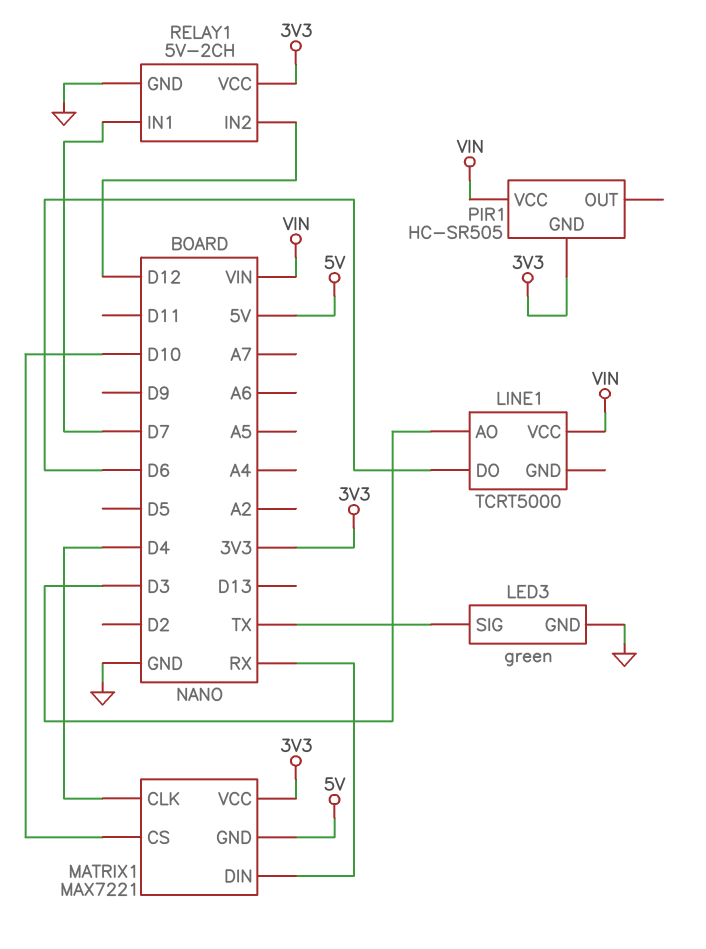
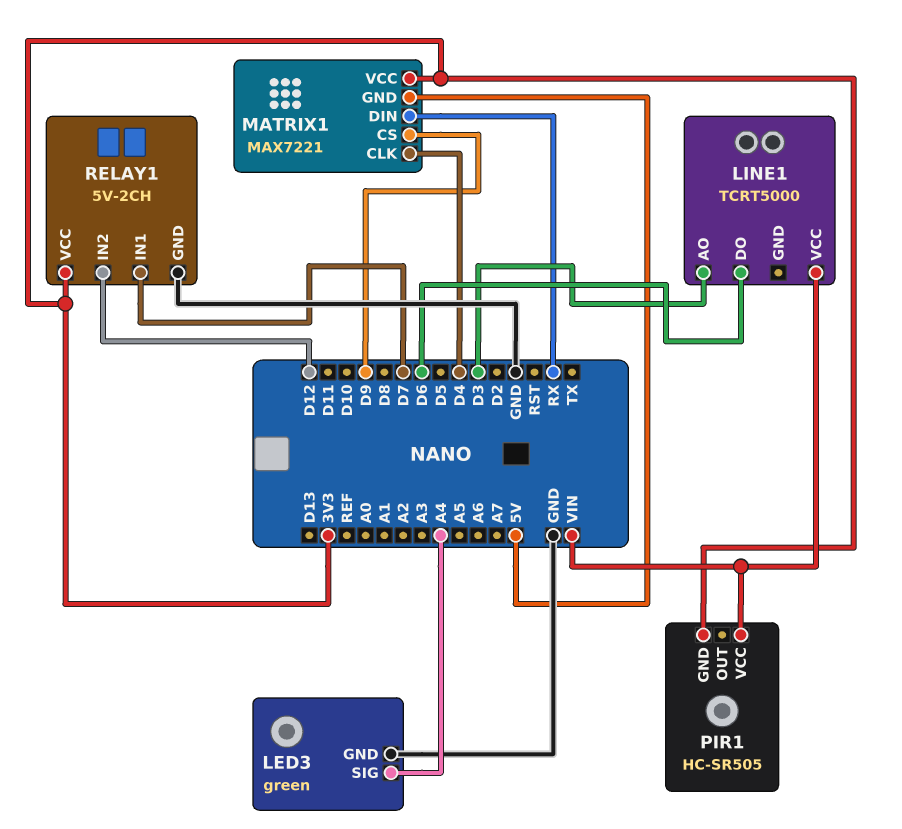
LED3 pin SIG: TX -> A4
MATRIX1 pin CS: D10 -> D9

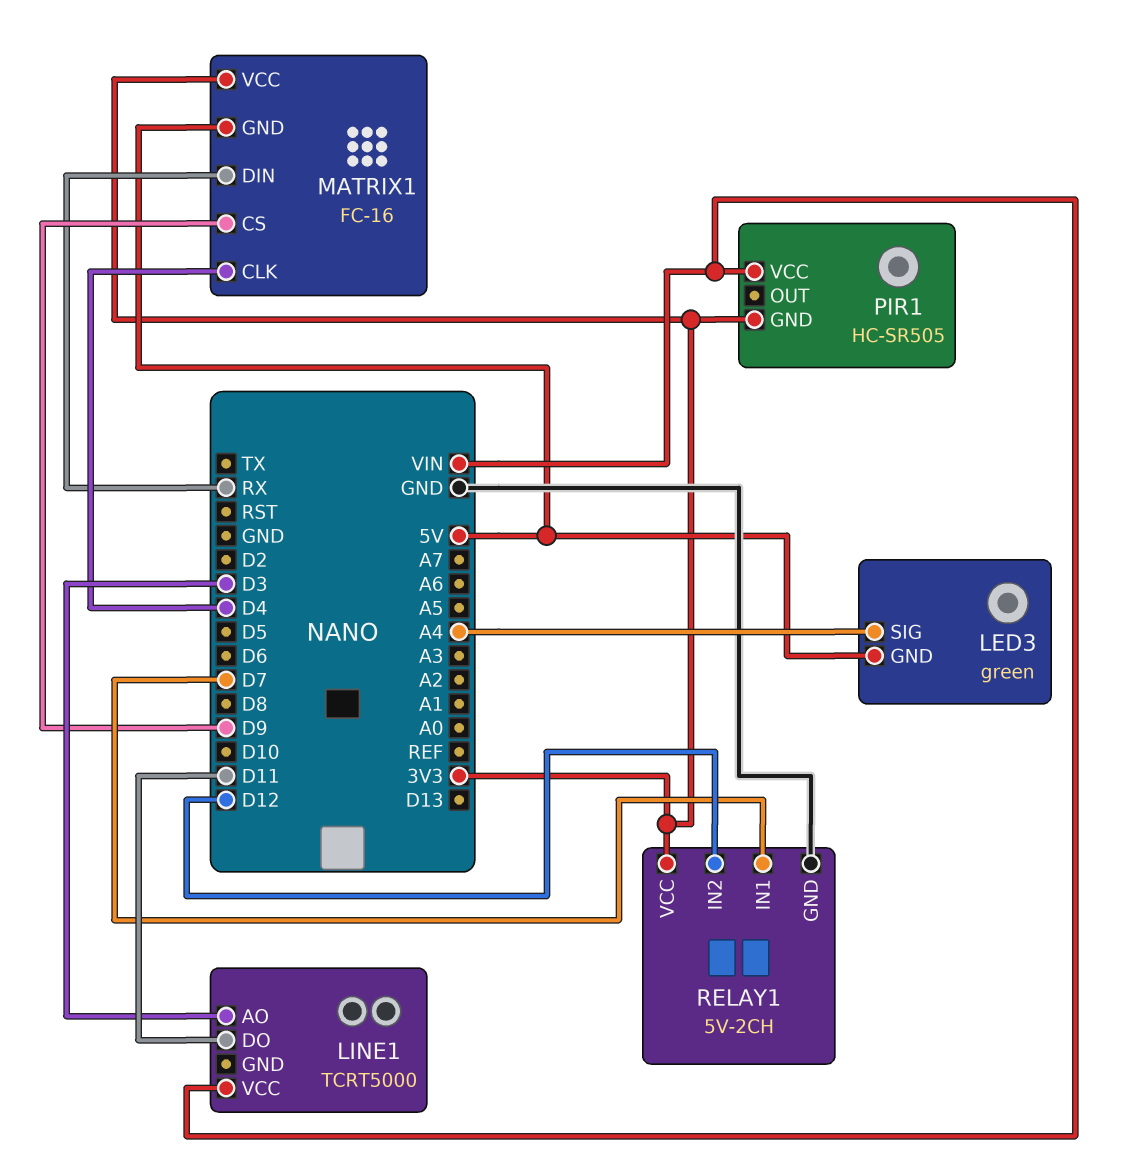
LED3 pin GND: GND -> 5V
LINE1 pin DO: D6 -> D11
MATRIX1: MAX7221 -> FC-16

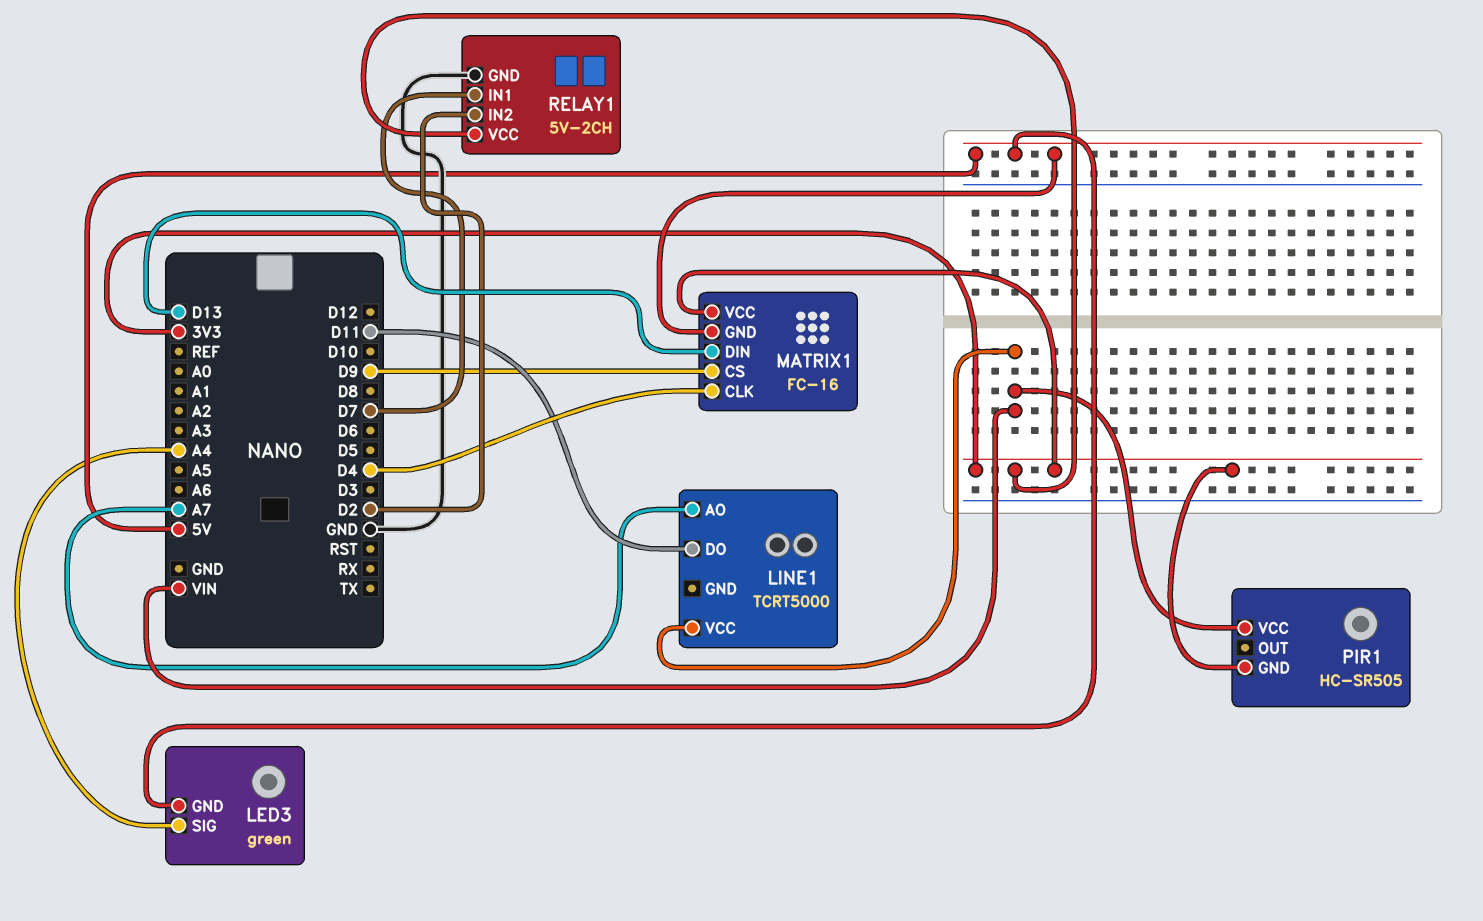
LINE1 pin AO: D3 -> A7
MATRIX1 pin DIN: RX -> D13
RELAY1 pin IN2: D12 -> D2

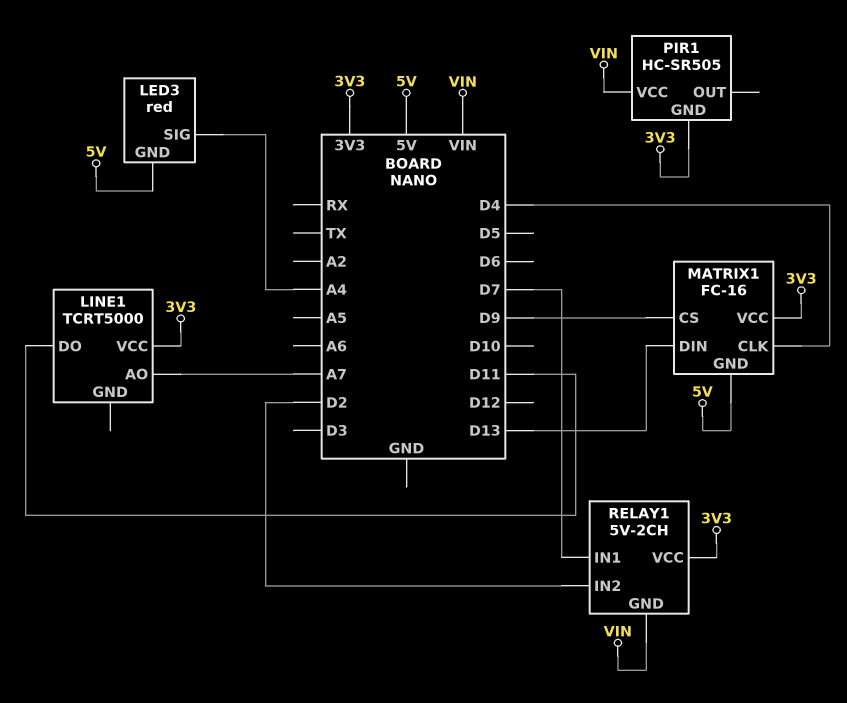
LED3: green -> red
LINE1 pin VCC: VIN -> 3V3
RELAY1 pin GND: GND -> VIN

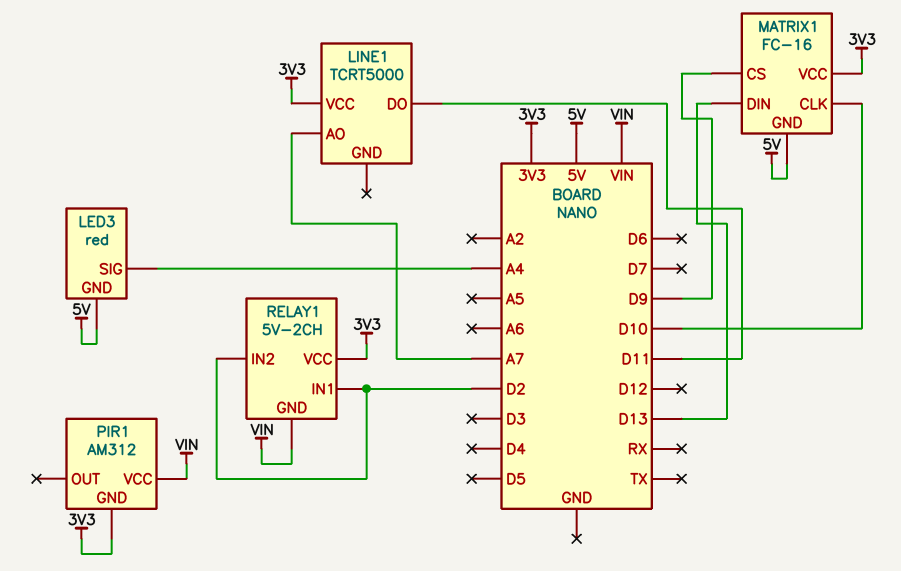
MATRIX1 pin CLK: D4 -> D10
PIR1: HC-SR505 -> AM312
RELAY1 pin IN1: D7 -> D2

